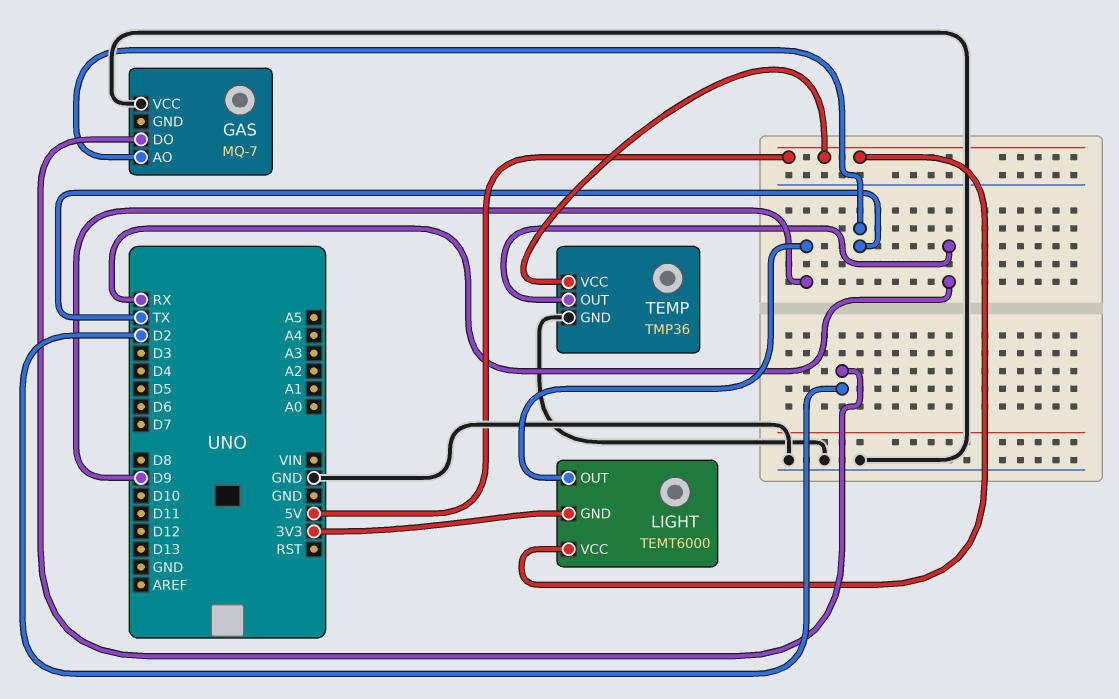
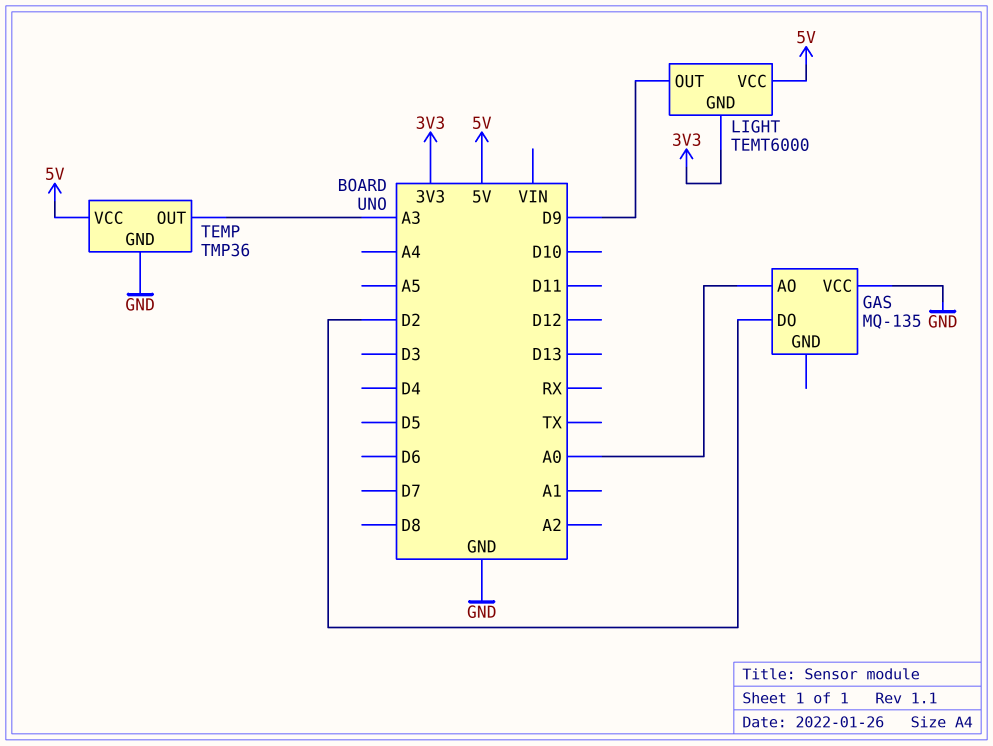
GAS: MQ-7 -> MQ-135
GAS pin AO: TX -> A0
TEMP pin OUT: RX -> A3

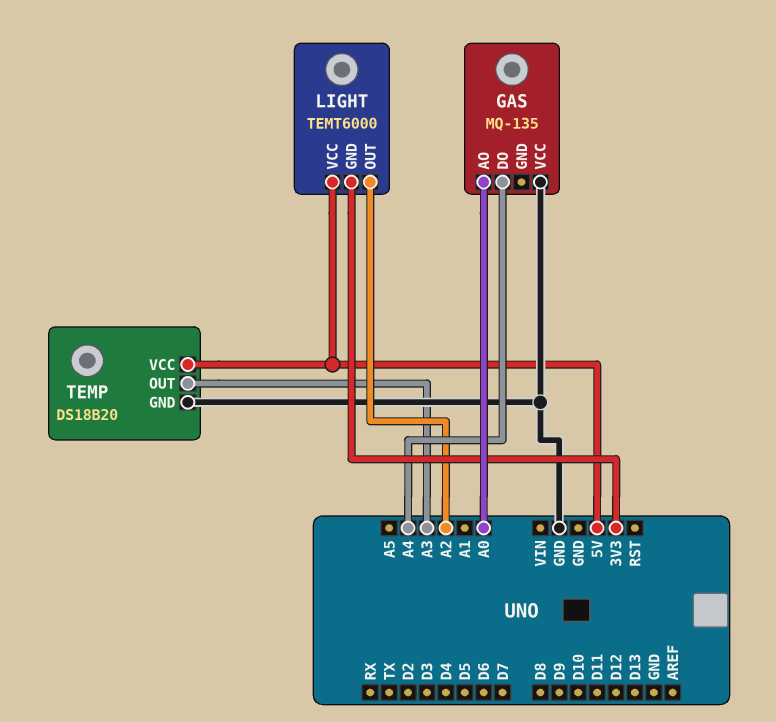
GAS pin DO: D2 -> A4
LIGHT pin OUT: D9 -> A2
TEMP: TMP36 -> DS18B20

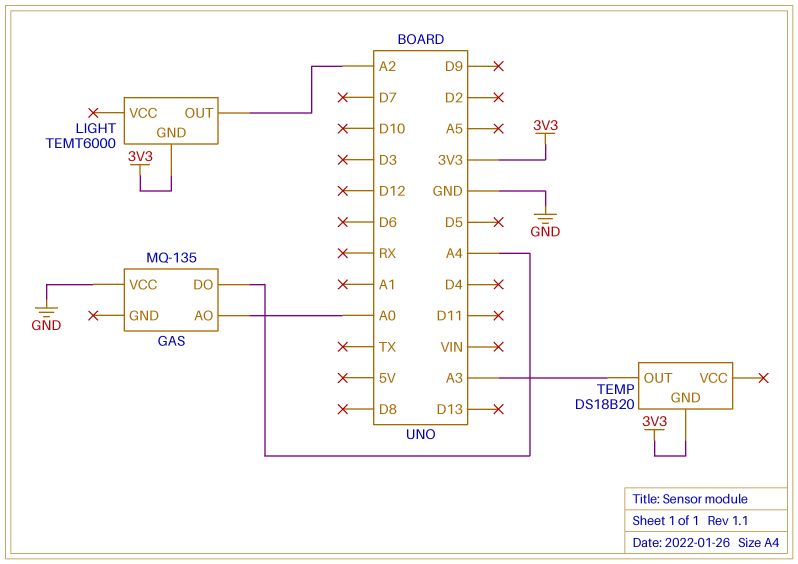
LIGHT pin VCC: 5V -> none
TEMP pin GND: GND -> 3V3
TEMP pin VCC: 5V -> none

